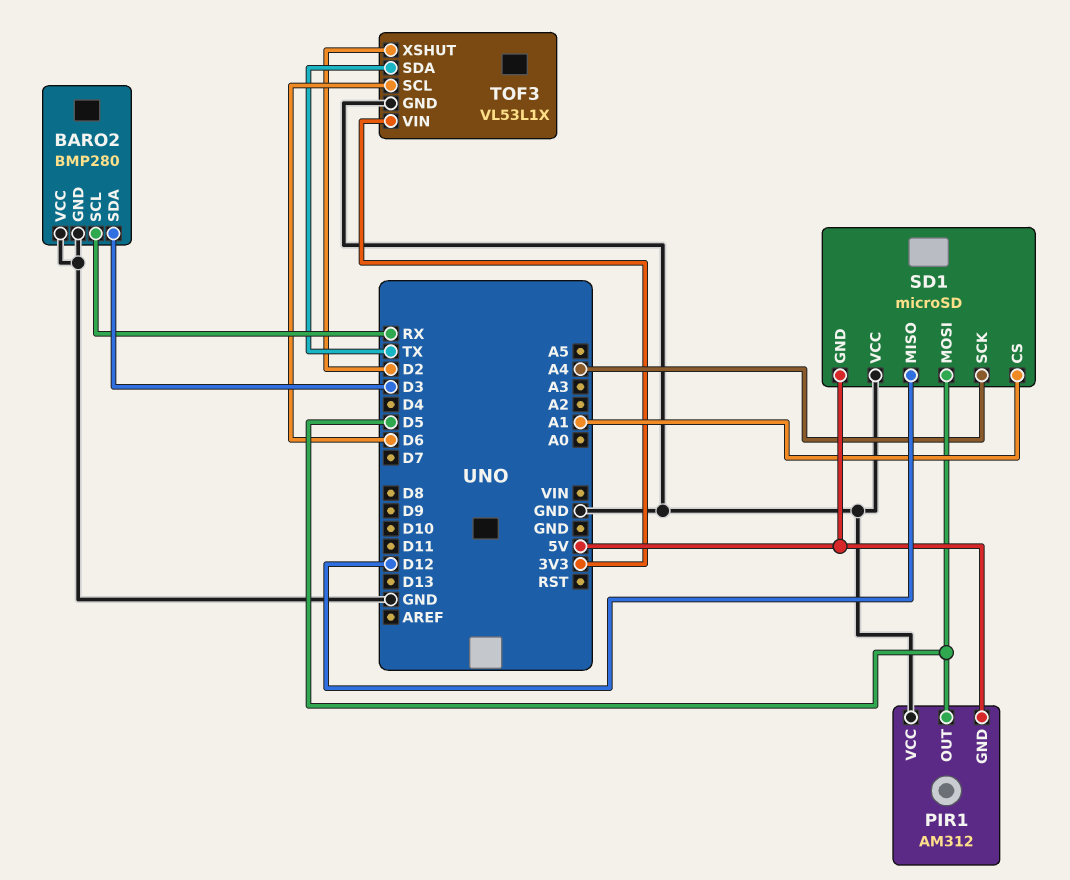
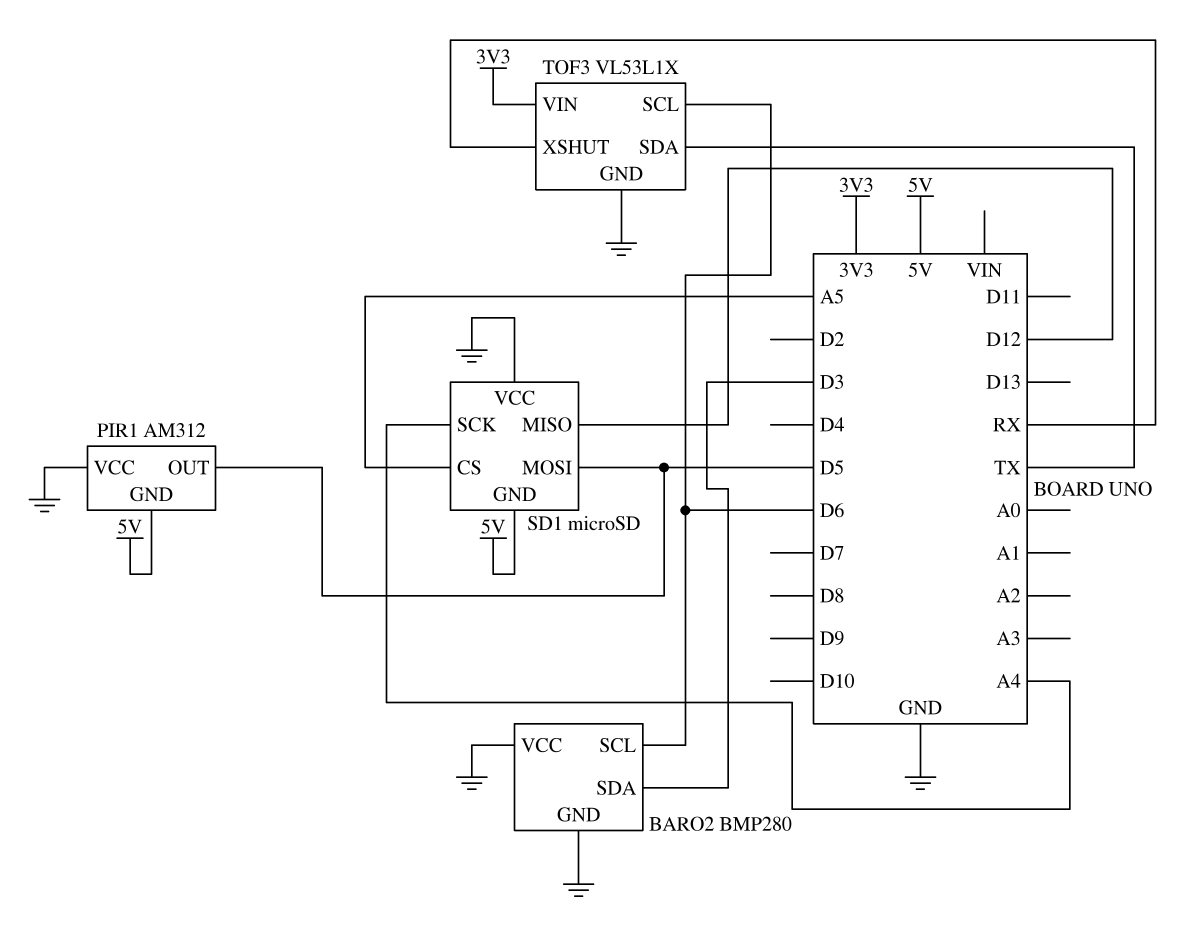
BARO2 pin SCL: RX -> D6
SD1 pin CS: A1 -> A5
TOF3 pin XSHUT: D2 -> RX

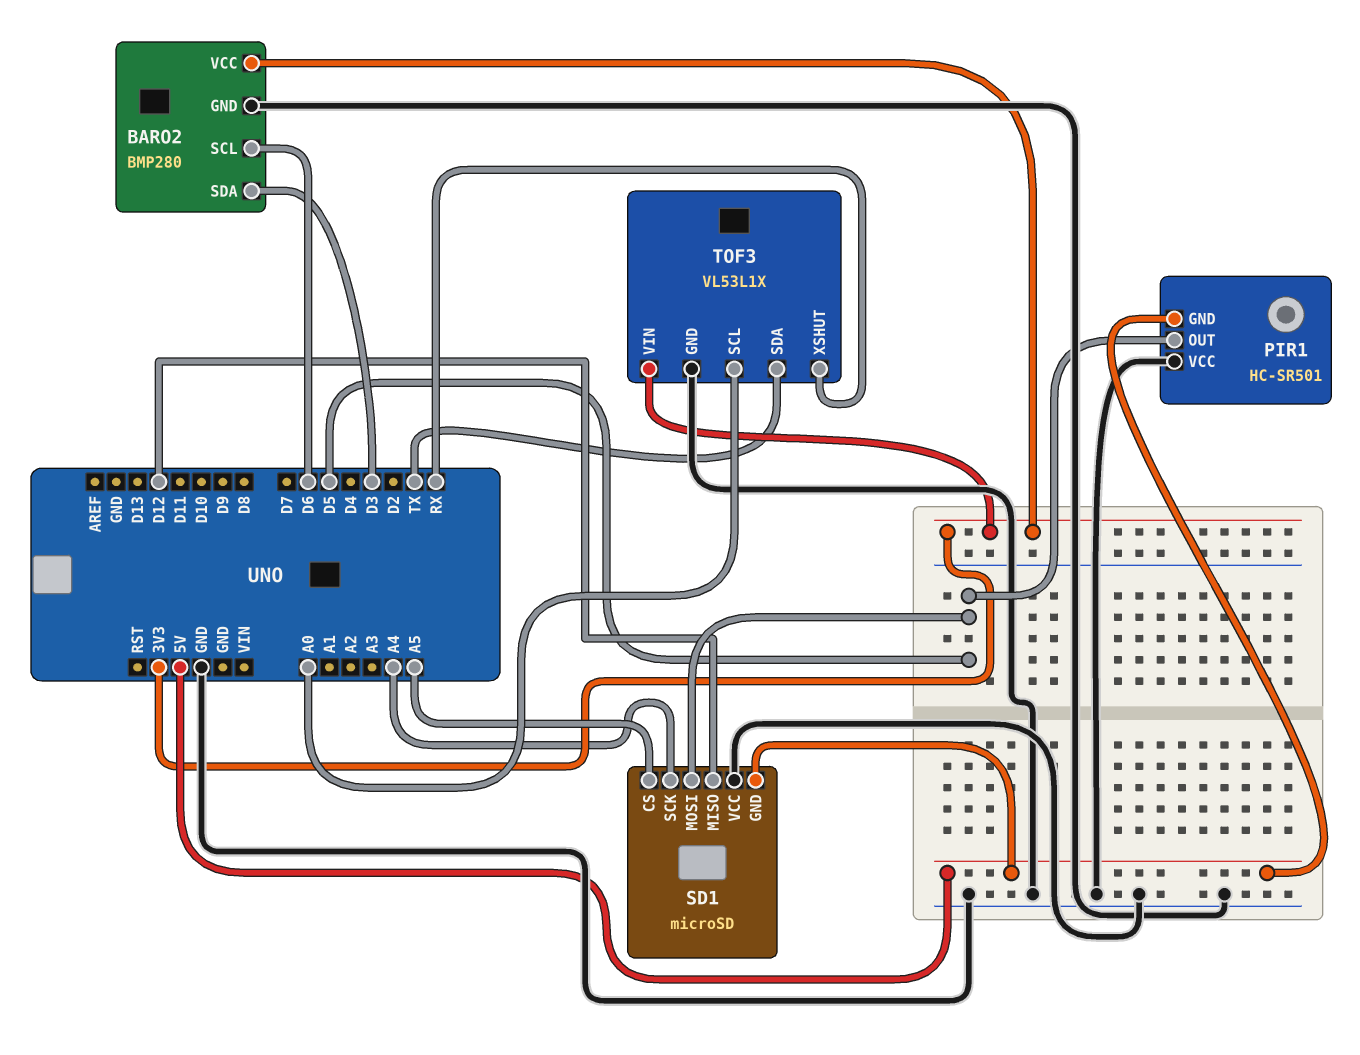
BARO2 pin VCC: GND -> 3V3
PIR1: AM312 -> HC-SR501
TOF3 pin SCL: D6 -> A0

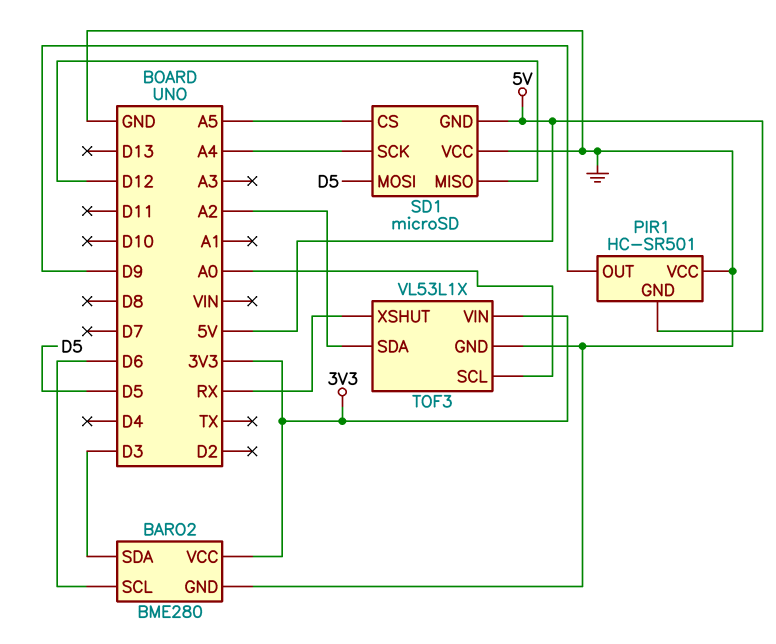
BARO2: BMP280 -> BME280
PIR1 pin OUT: D5 -> D9
TOF3 pin SDA: TX -> A2

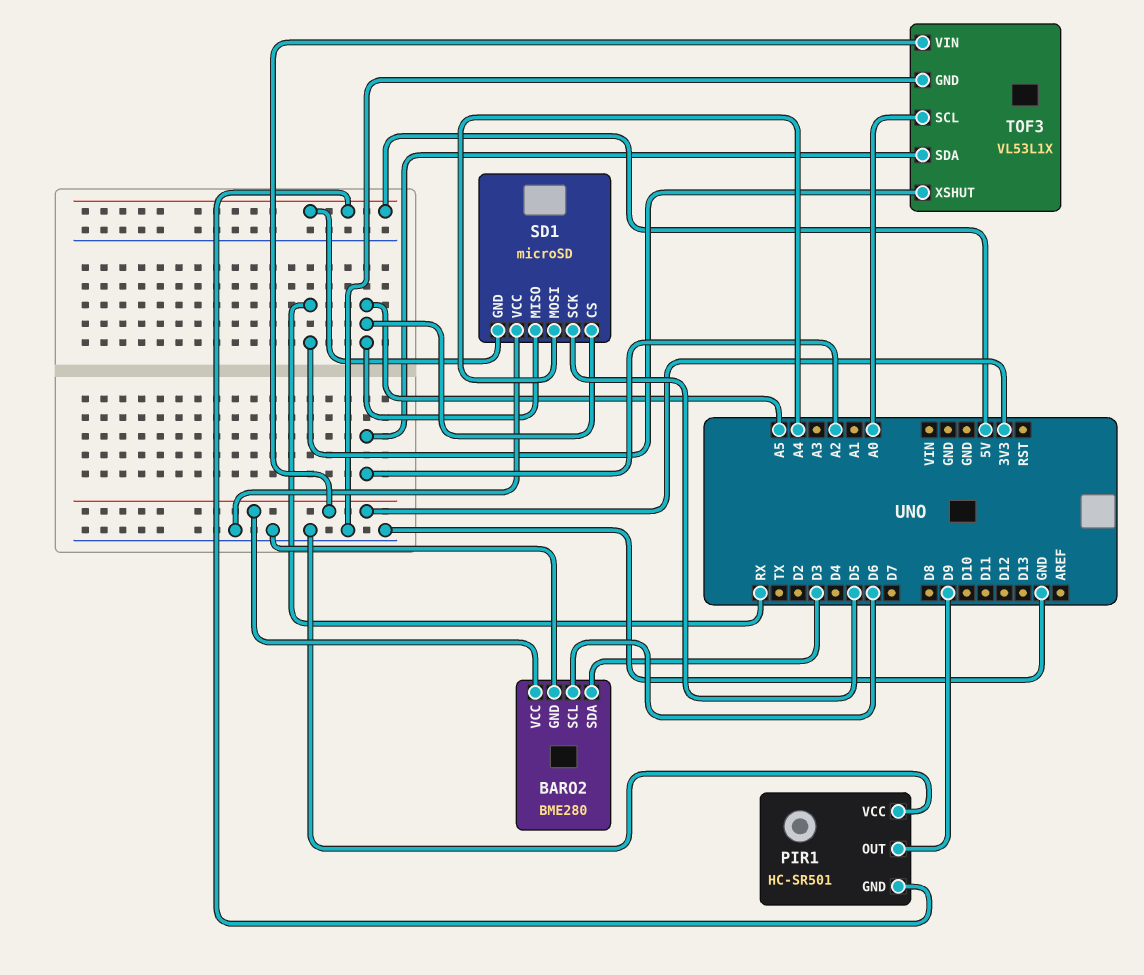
SD1 pin MISO: D12 -> A5
SD1 pin MOSI: D5 -> A4
SD1 pin SCK: A4 -> D5

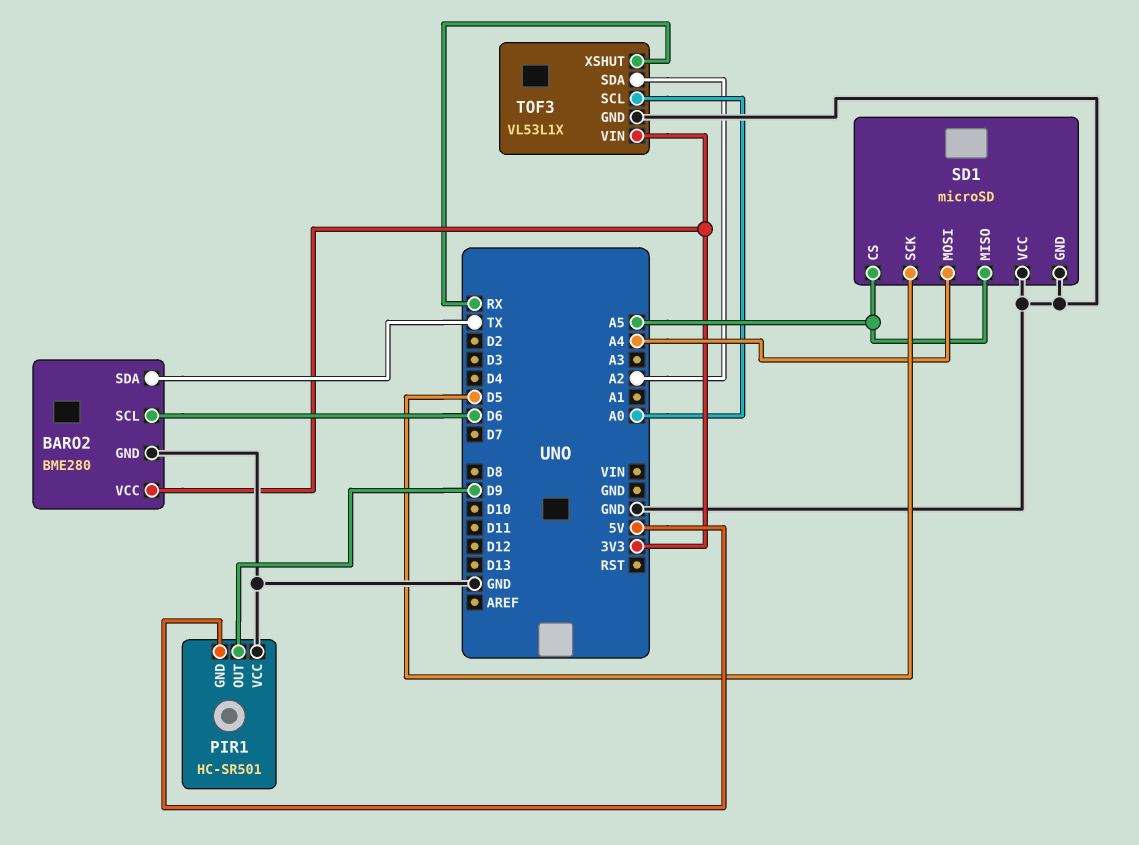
BARO2 pin SDA: D3 -> TX
SD1 pin GND: 5V -> GND

